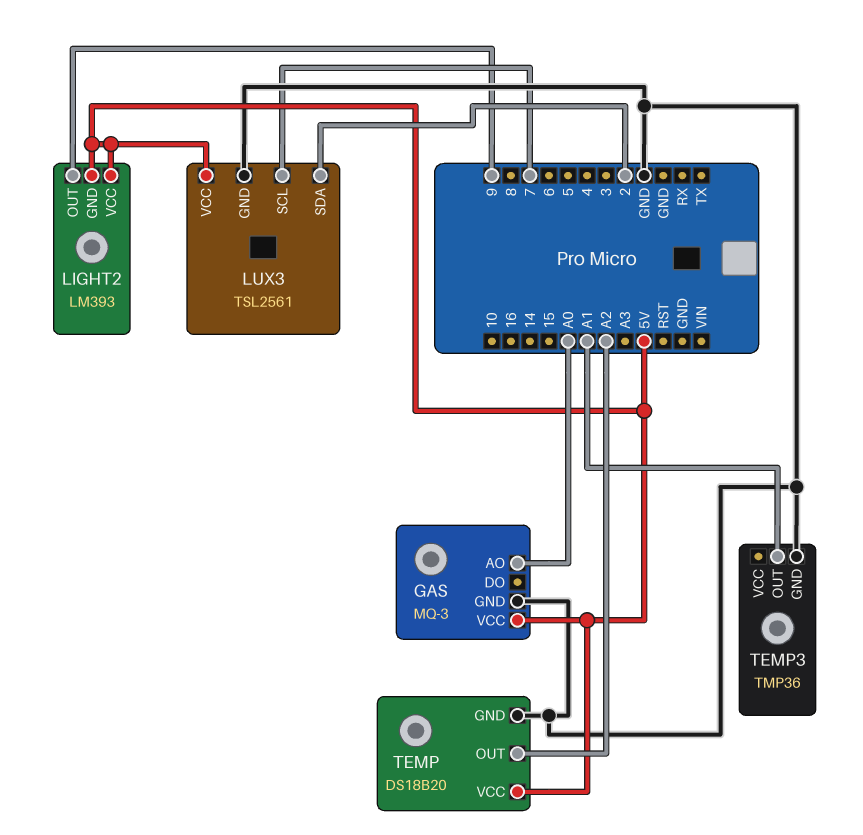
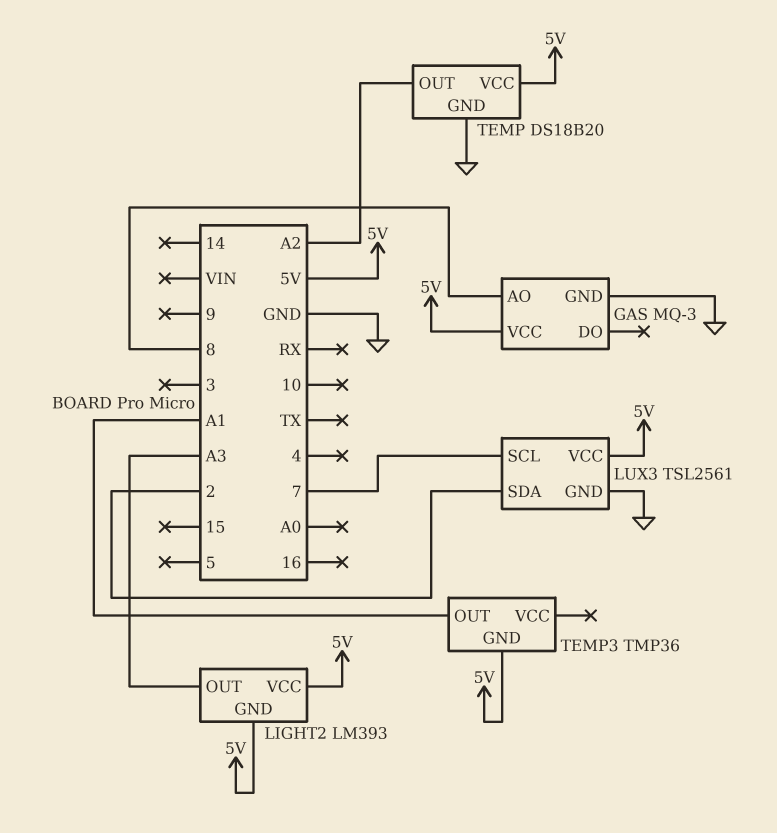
GAS pin AO: A0 -> 8
LIGHT2 pin OUT: 9 -> A3
TEMP3 pin GND: GND -> 5V

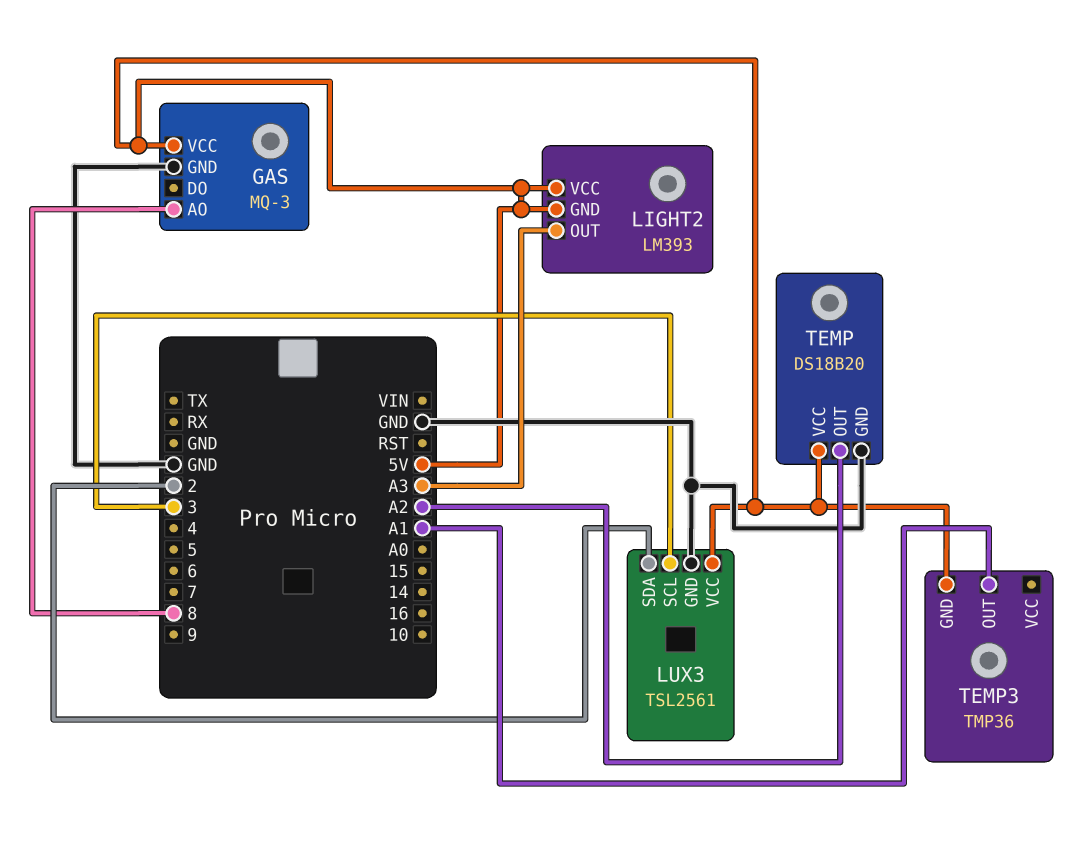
LUX3 pin SCL: 7 -> 3

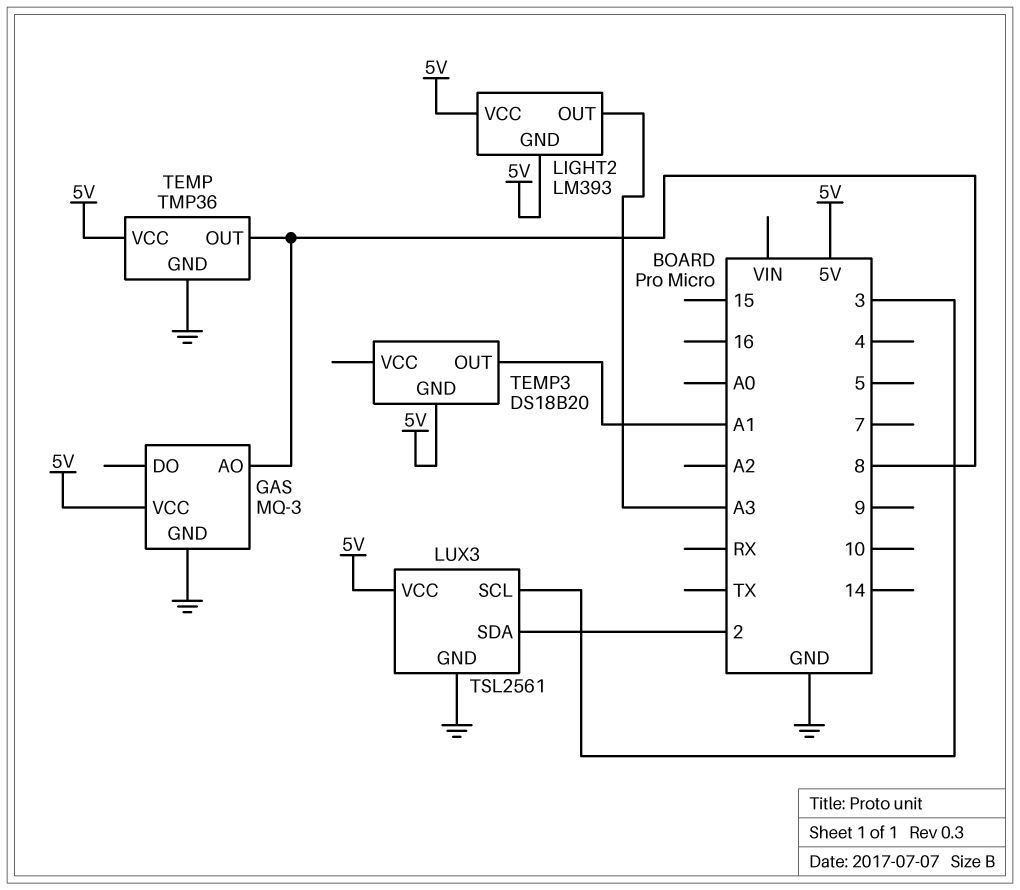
TEMP: DS18B20 -> TMP36
TEMP pin OUT: A2 -> 8
TEMP3: TMP36 -> DS18B20

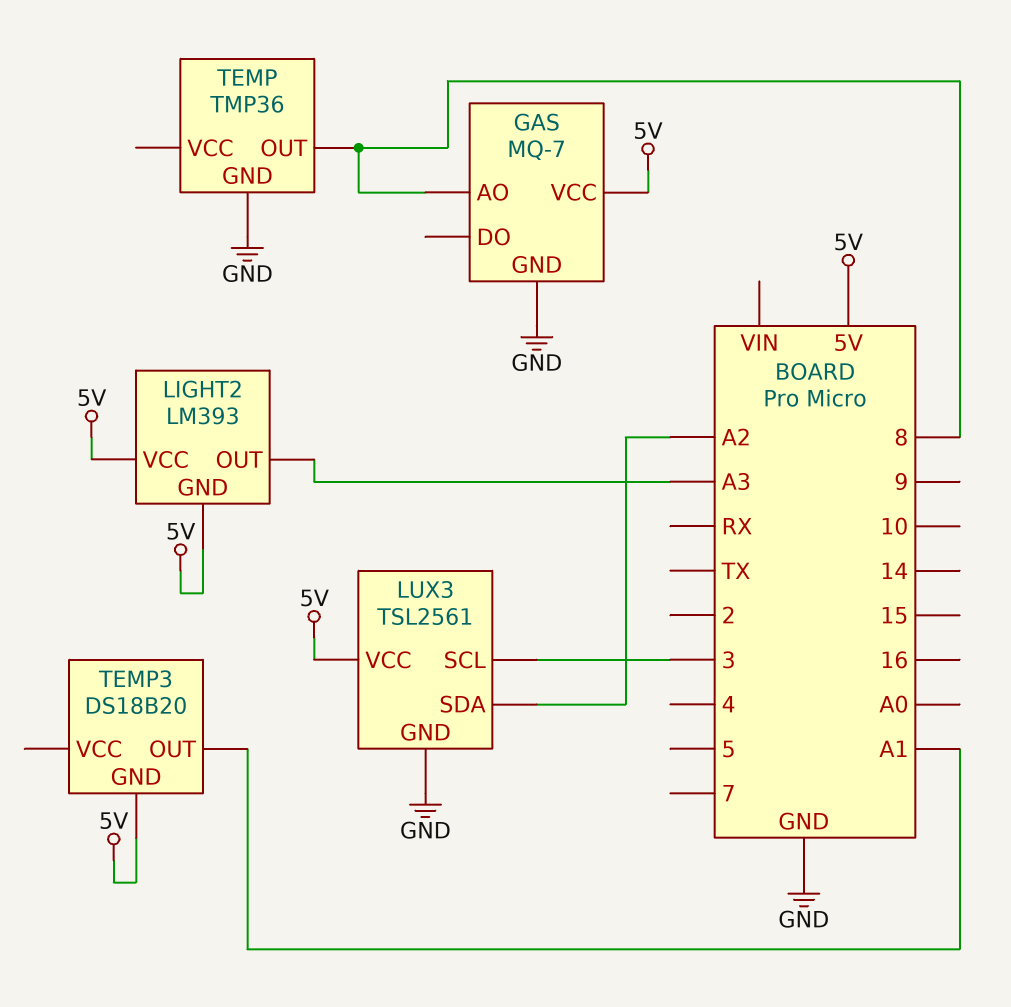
GAS: MQ-3 -> MQ-7
LUX3 pin SDA: 2 -> A2
TEMP pin VCC: 5V -> none

